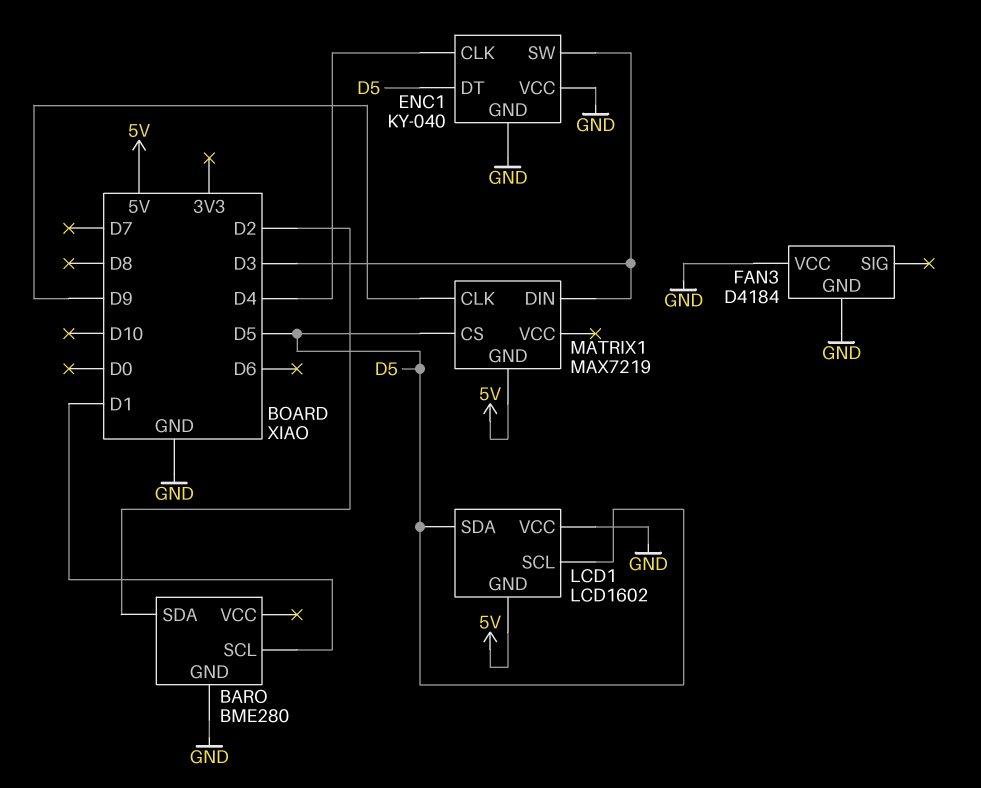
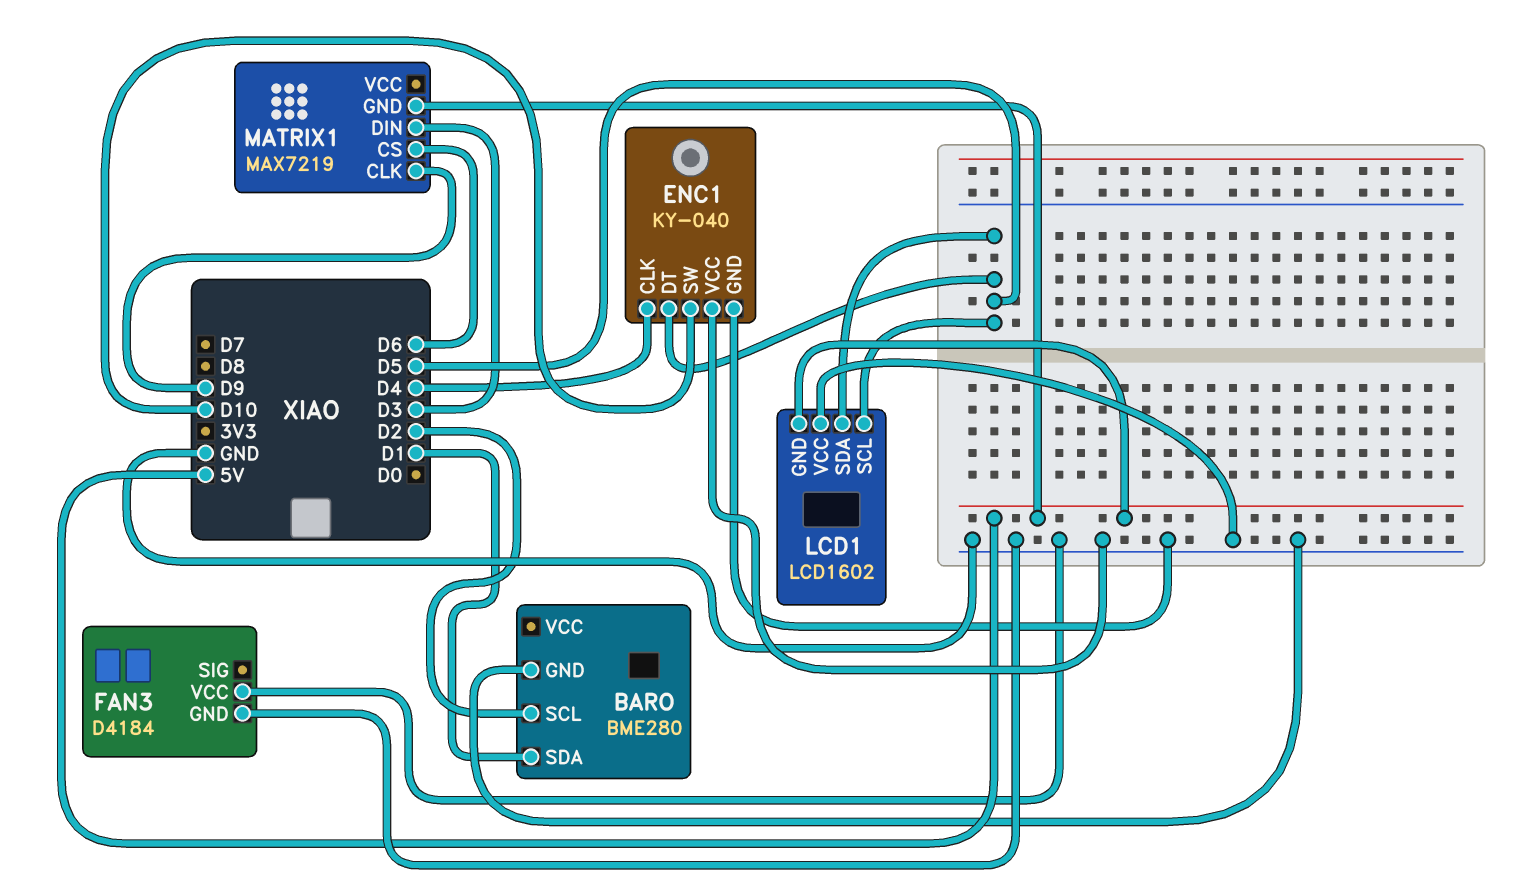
BARO pin SCL: D1 -> D2
BARO pin SDA: D2 -> D1
ENC1 pin SW: D3 -> D10
MATRIX1 pin CS: D5 -> D6

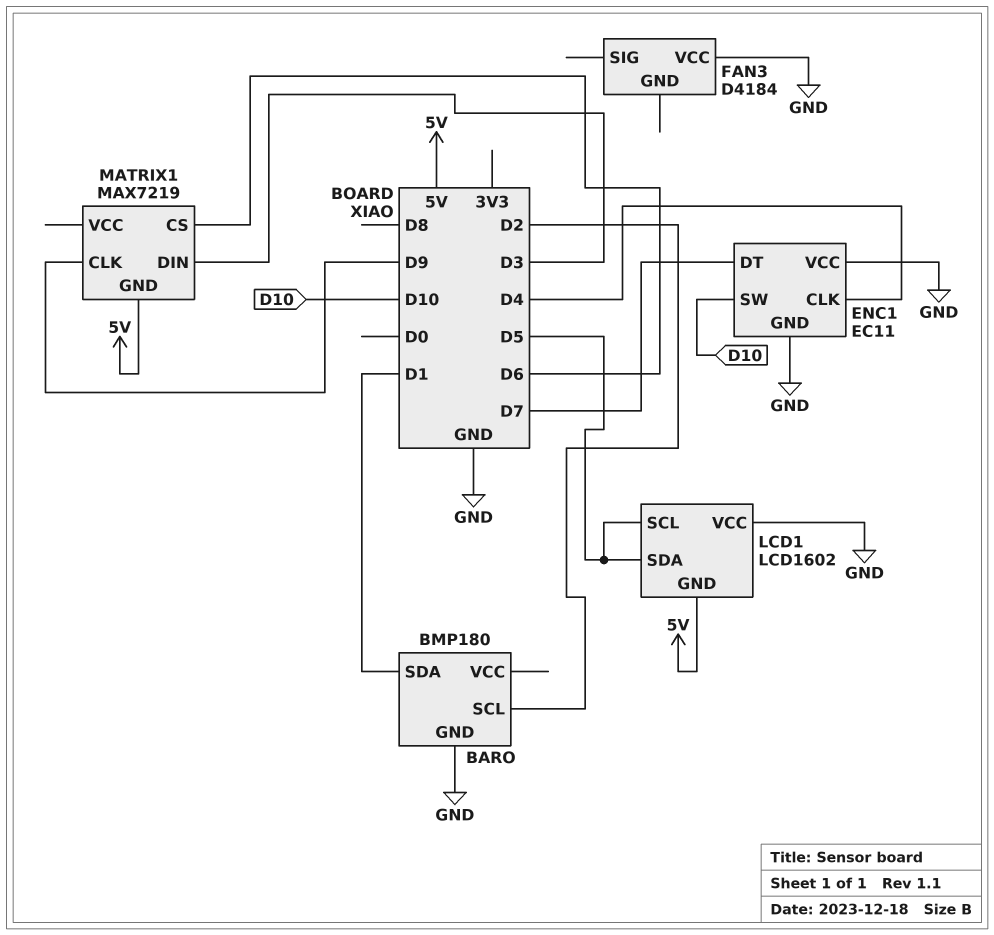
BARO: BME280 -> BMP180
ENC1: KY-040 -> EC11
ENC1 pin DT: D5 -> D7
FAN3 pin GND: GND -> none

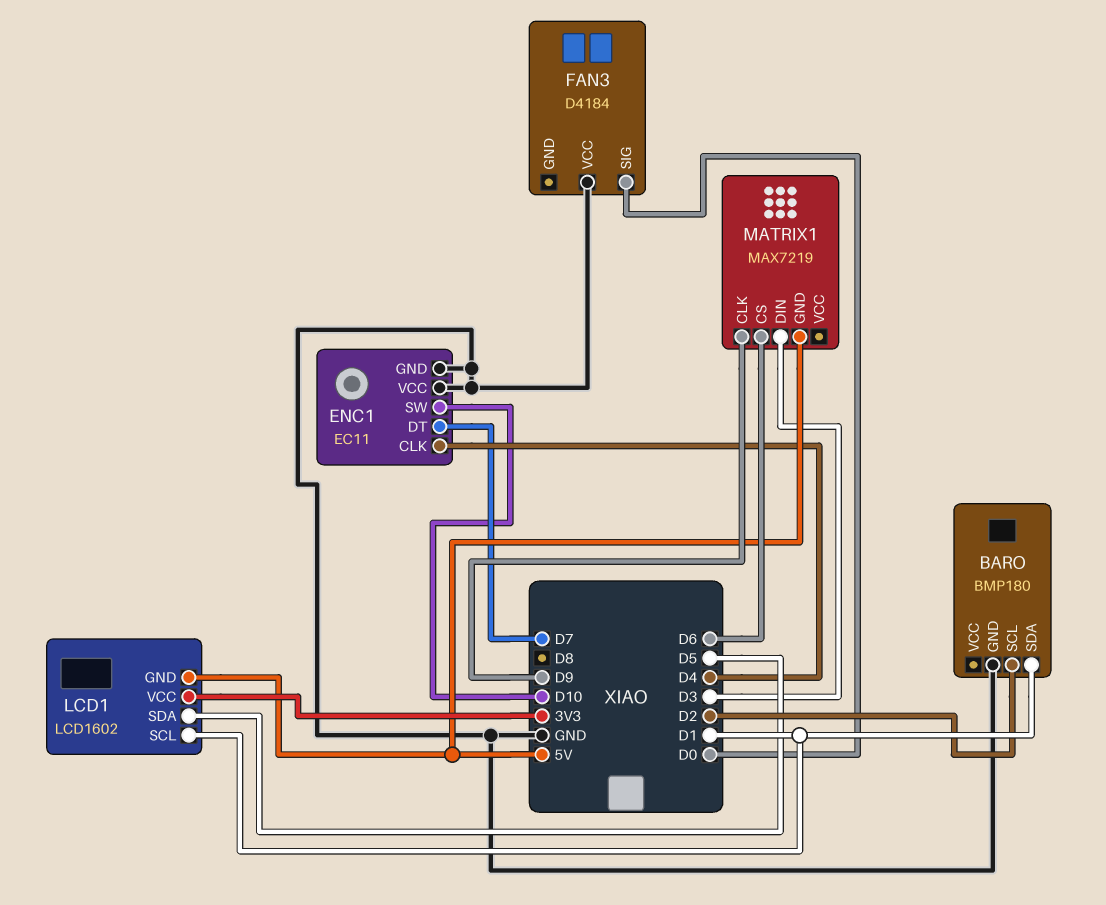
FAN3 pin SIG: none -> D0
LCD1 pin SCL: D5 -> D1
LCD1 pin VCC: GND -> 3V3

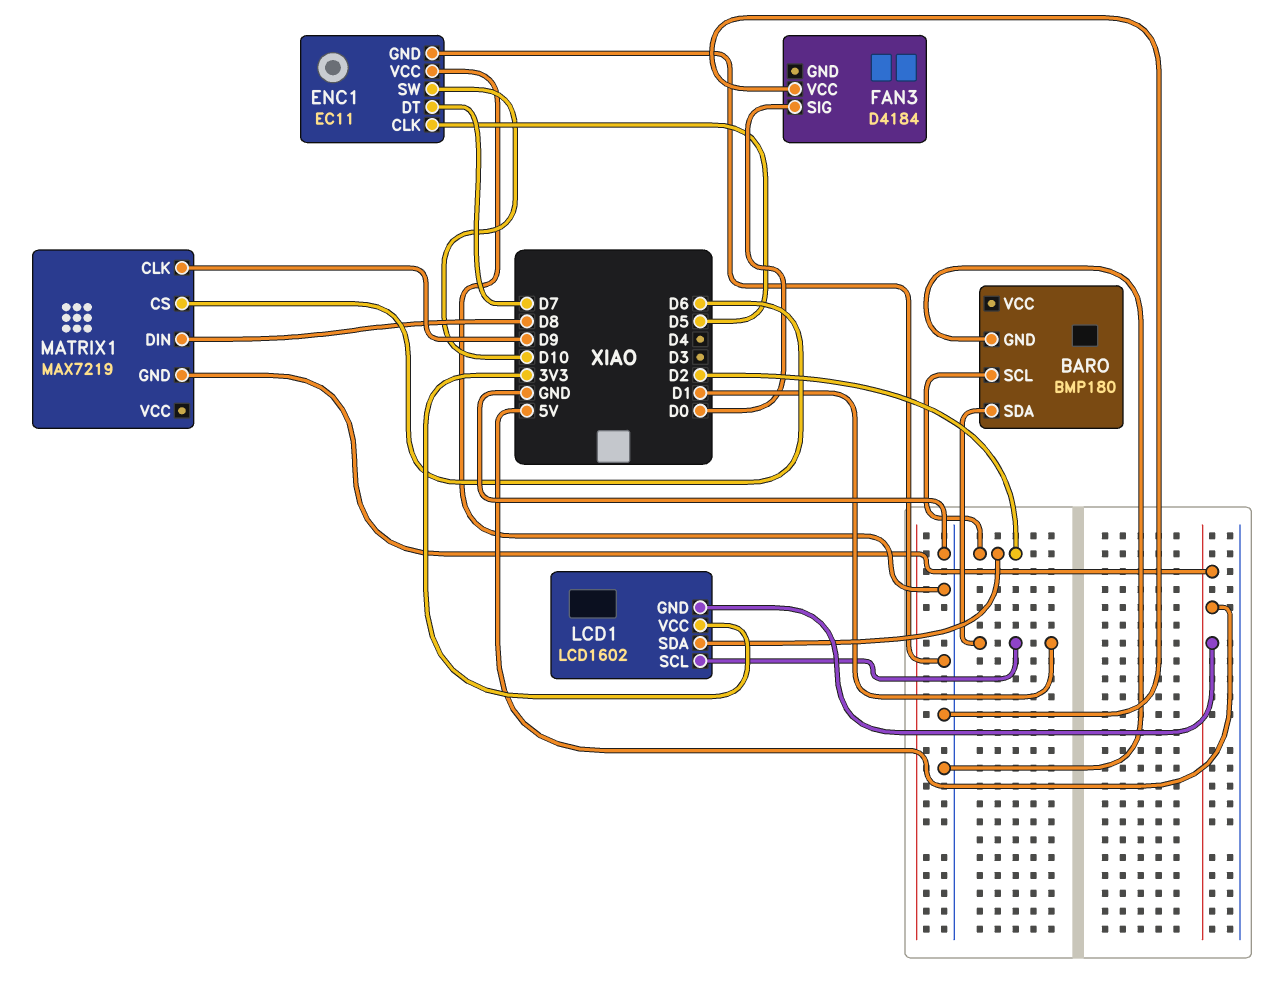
ENC1 pin CLK: D4 -> D5
LCD1 pin SDA: D5 -> D2
MATRIX1 pin DIN: D3 -> D8

